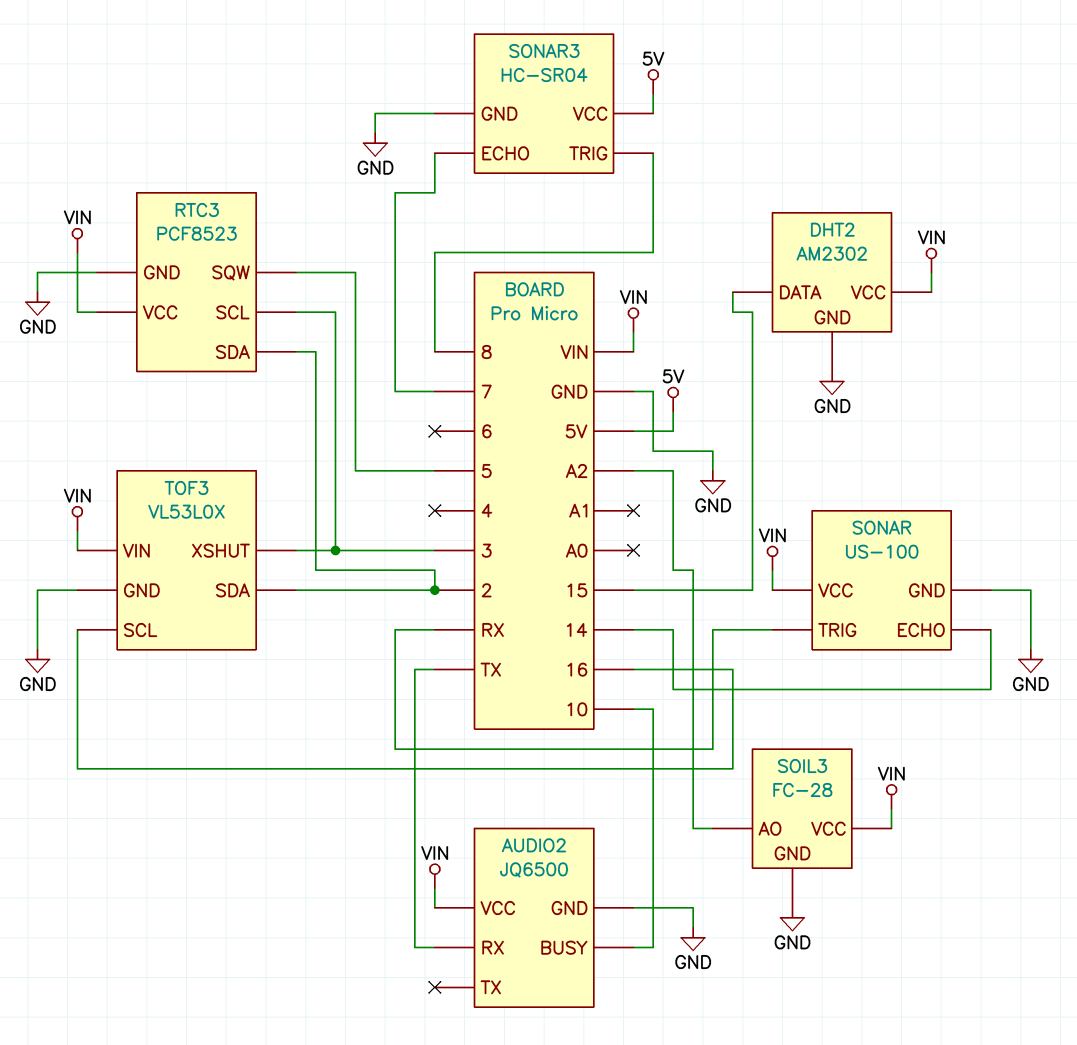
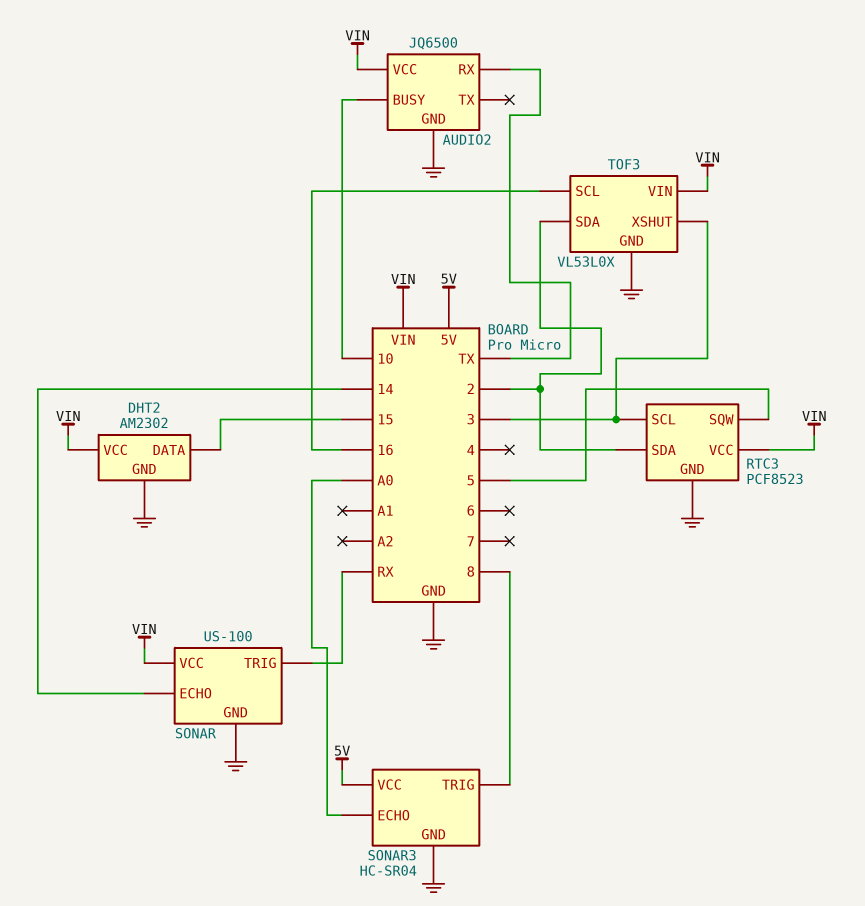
SOIL3: FC-28 -> none
SOIL3 pin AO: A2 -> none
SOIL3 pin GND: GND -> none
SOIL3 pin VCC: VIN -> none
SONAR3 pin ECHO: 7 -> A0

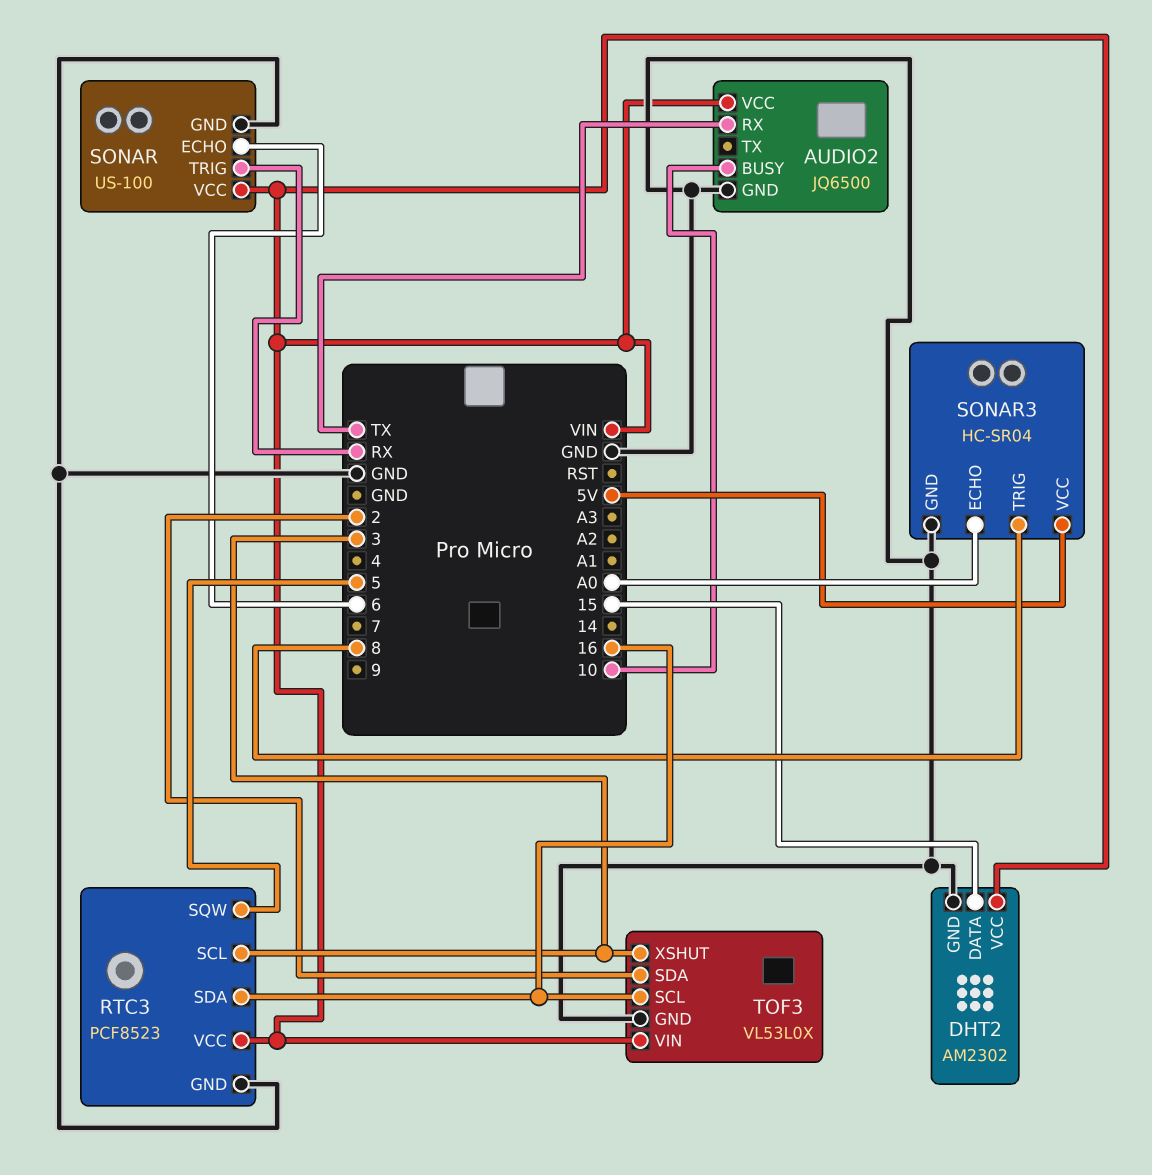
RTC3 pin SDA: 2 -> 16
SONAR pin ECHO: 14 -> 6

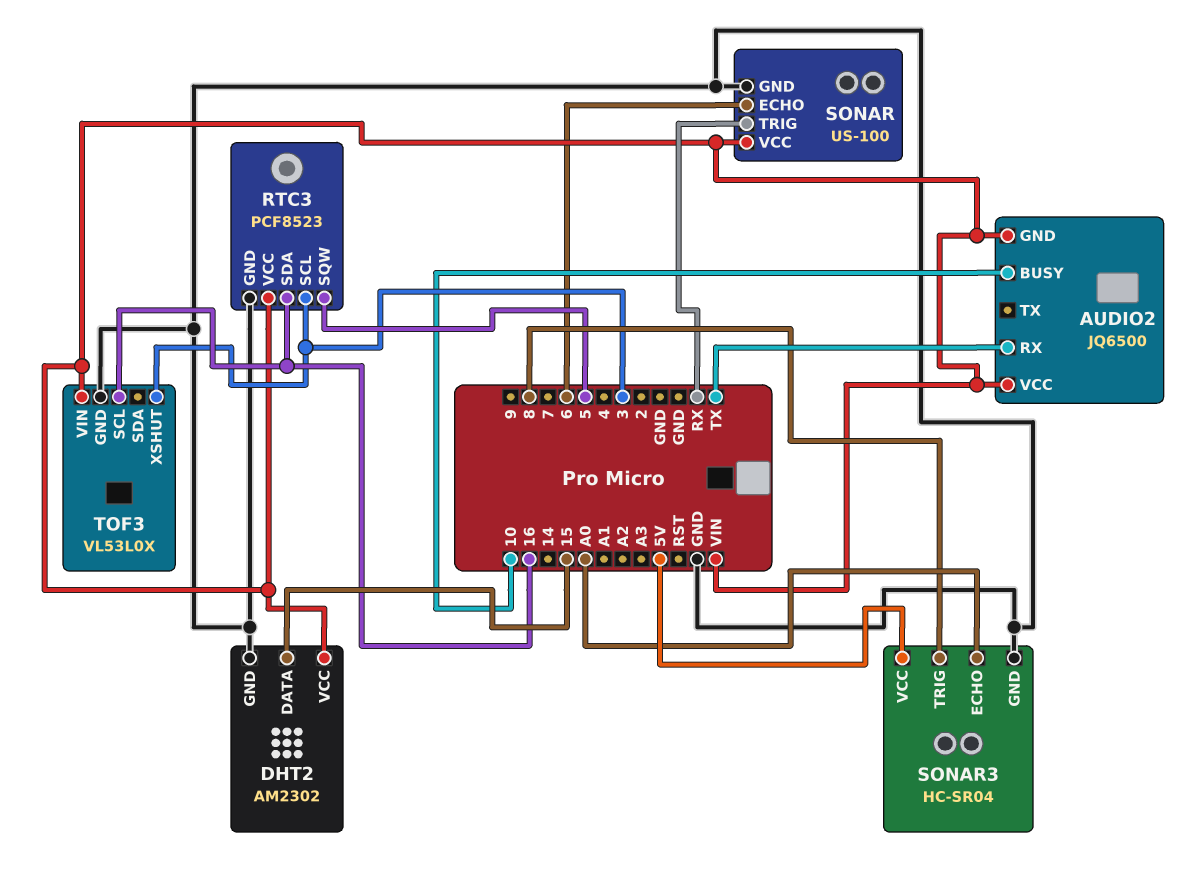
AUDIO2 pin GND: GND -> VIN
TOF3 pin SDA: 2 -> none

